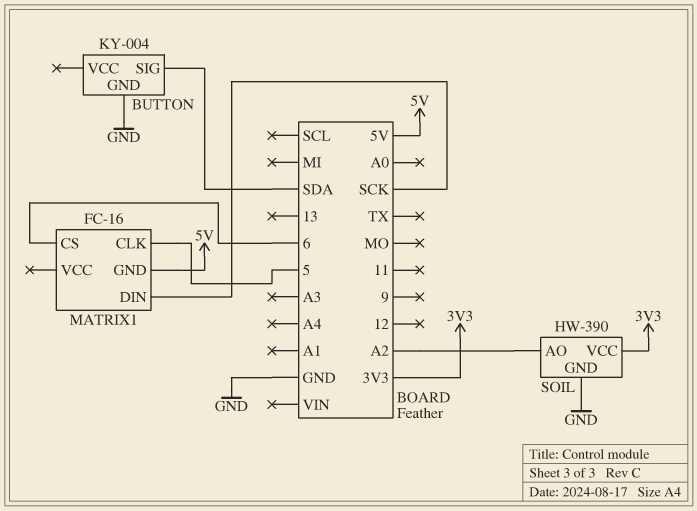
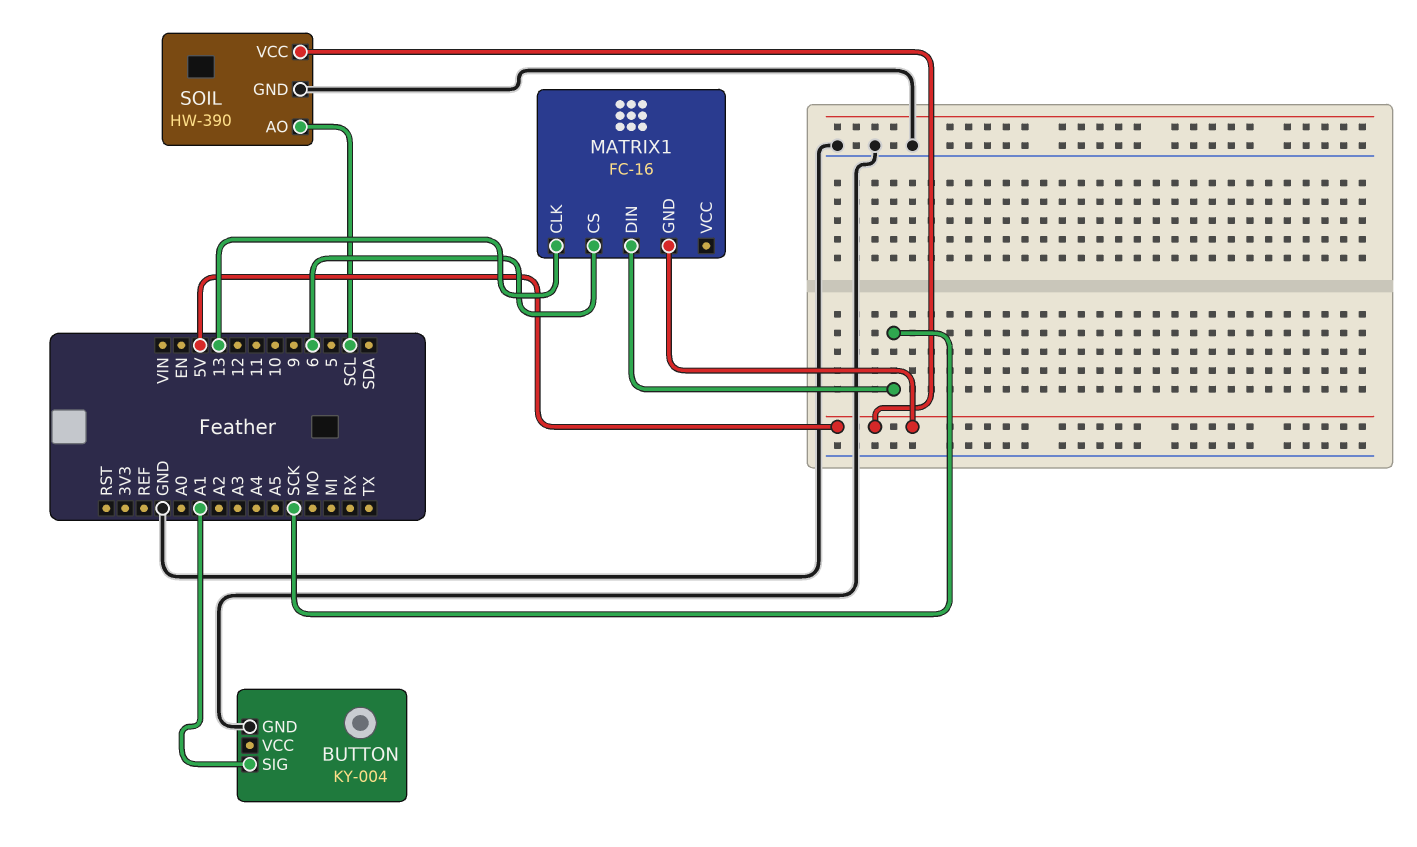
BUTTON pin SIG: SDA -> A1
MATRIX1 pin CLK: 5 -> 13
SOIL pin AO: A2 -> SCL
SOIL pin VCC: 3V3 -> 5V

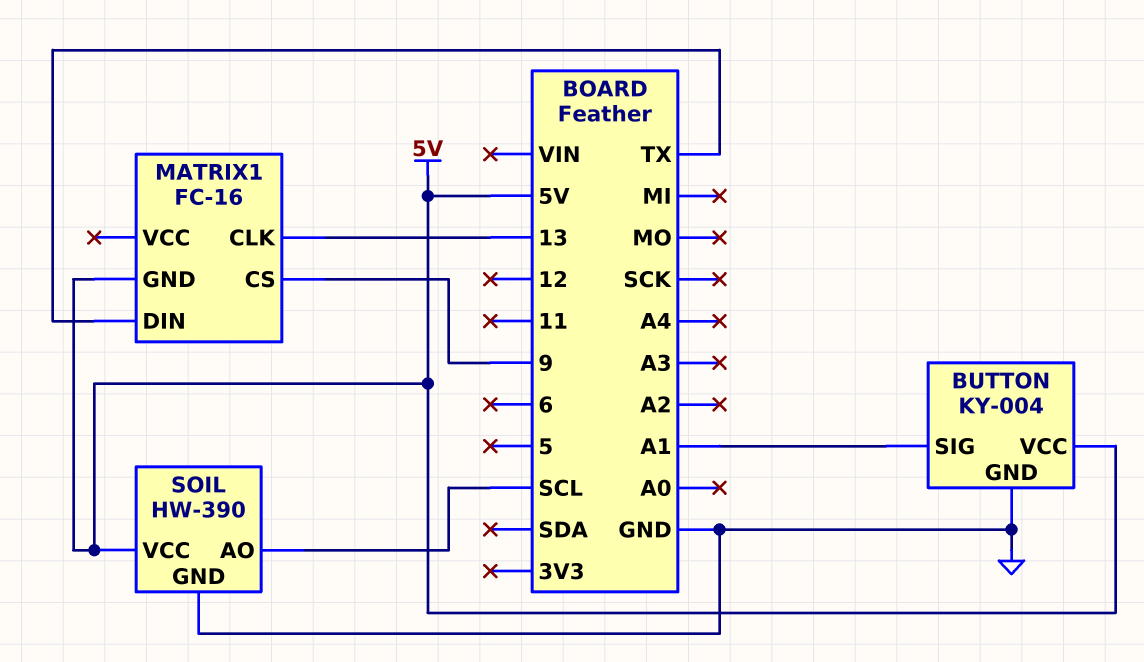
BUTTON pin VCC: none -> 5V
MATRIX1 pin CS: 6 -> 9
MATRIX1 pin DIN: SCK -> TX

